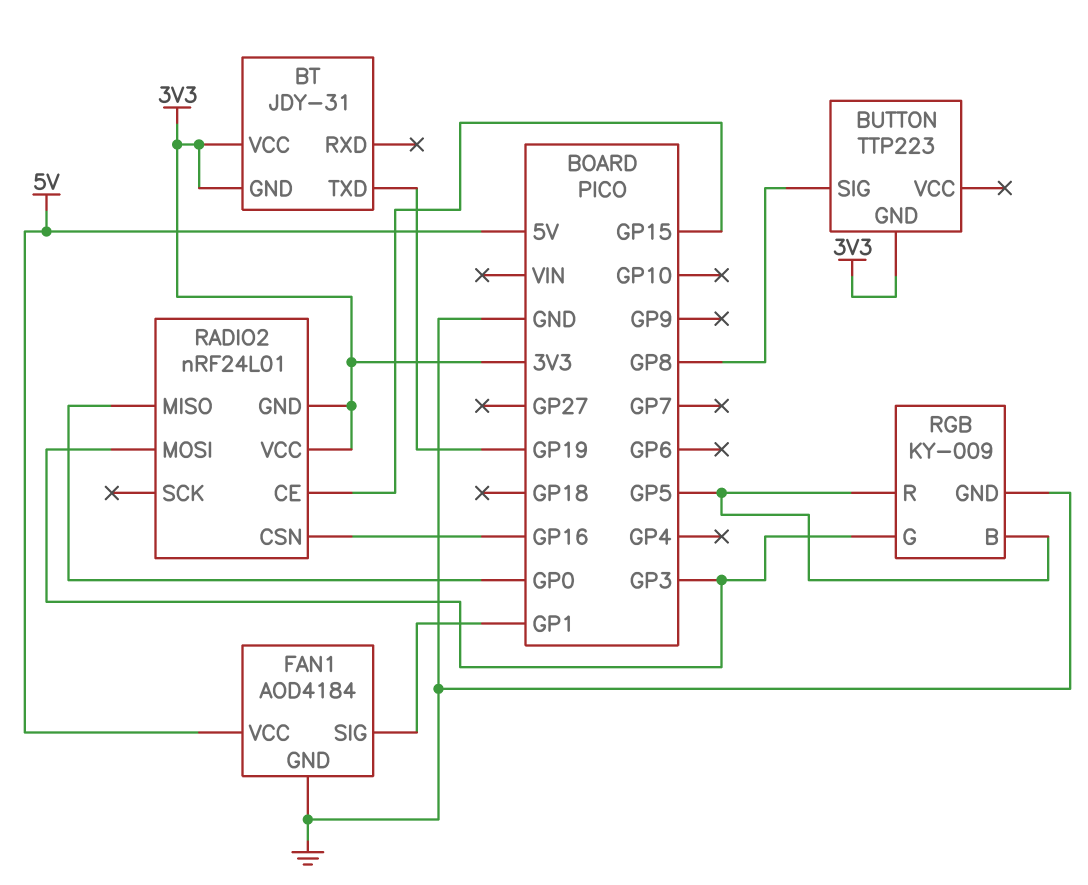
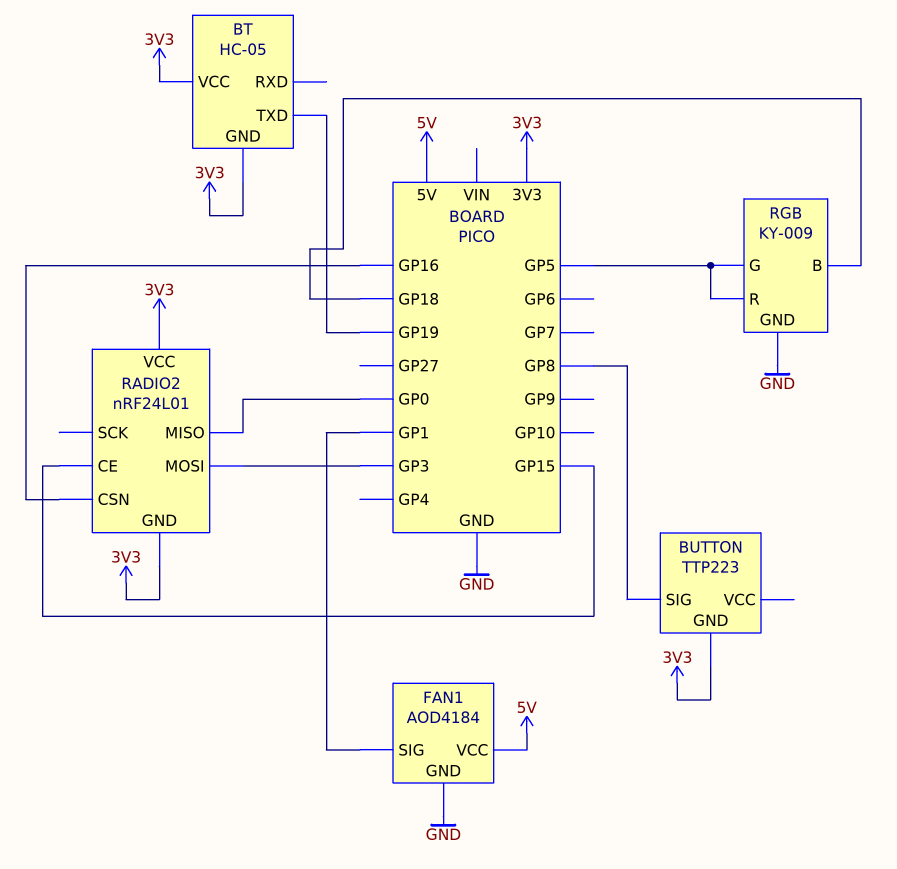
BT: JDY-31 -> HC-05
RGB pin B: GP5 -> GP18
RGB pin G: GP3 -> GP5

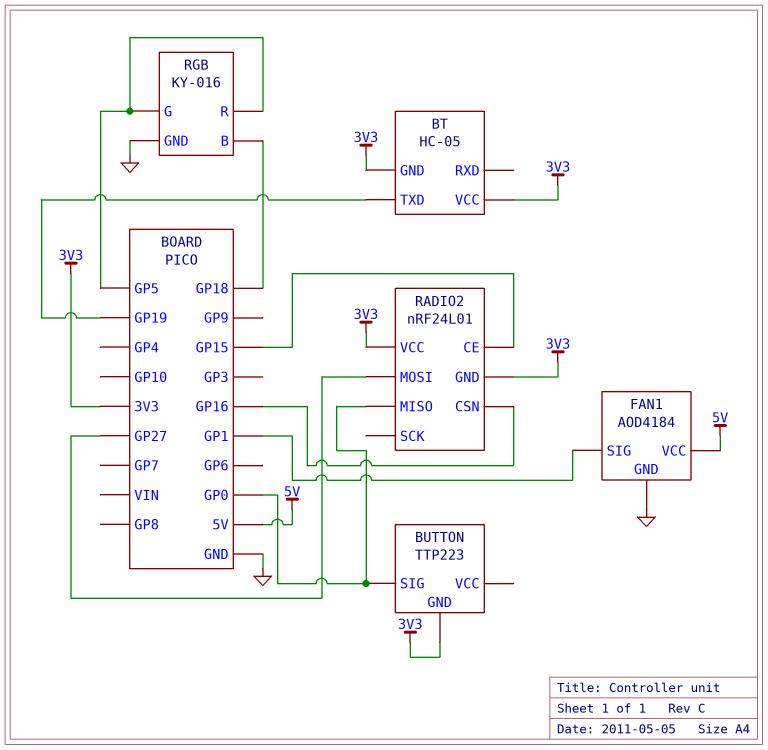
BUTTON pin SIG: GP8 -> GP0
RADIO2 pin MOSI: GP3 -> GP27
RGB: KY-009 -> KY-016

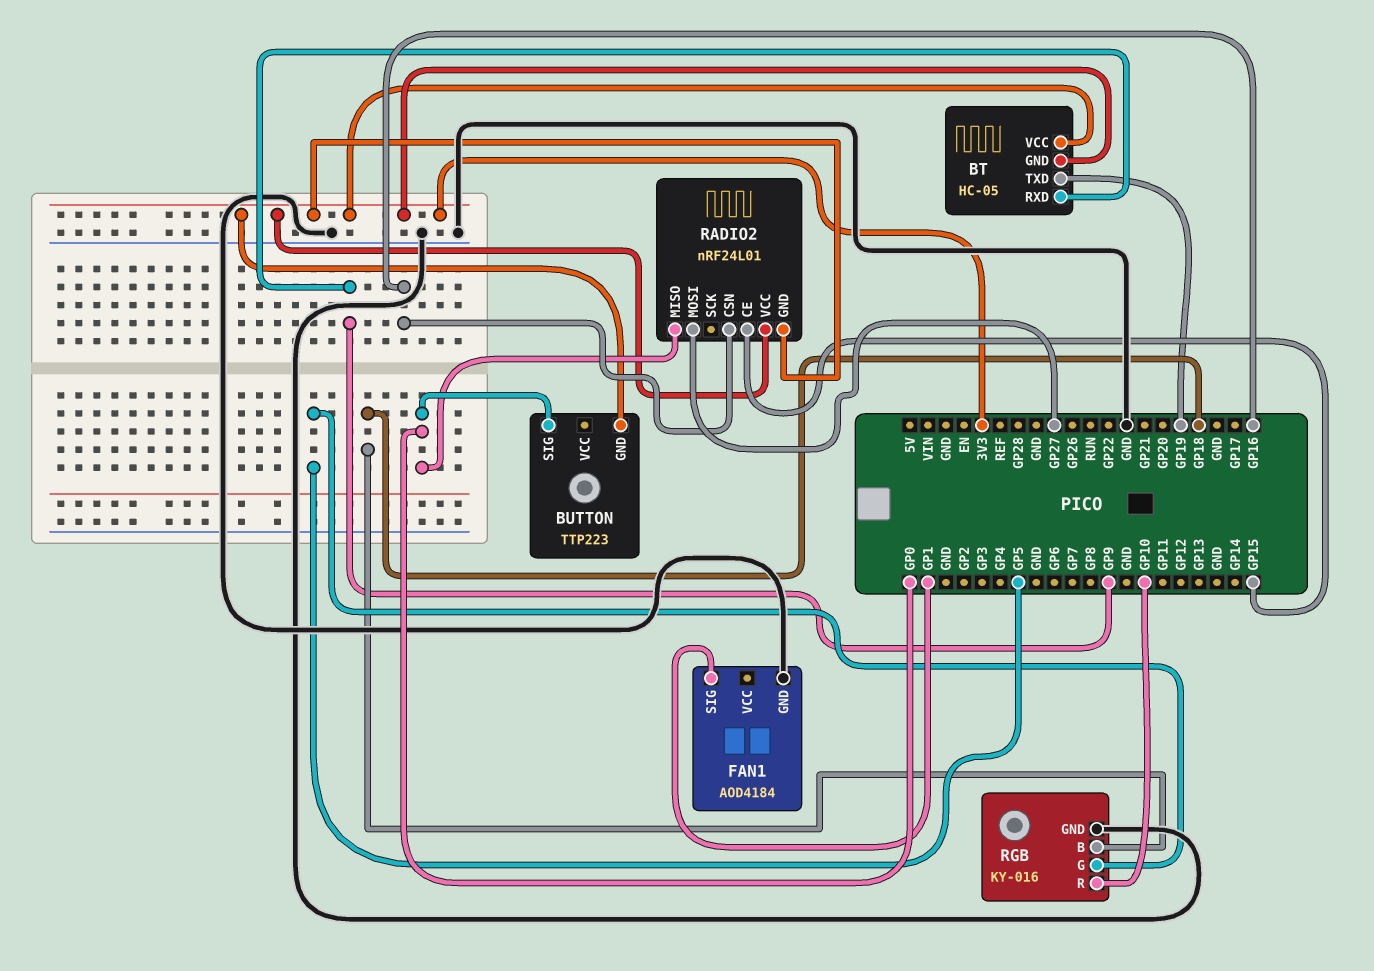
BT pin RXD: none -> GP9
FAN1 pin VCC: 5V -> none
RGB pin R: GP5 -> GP10

